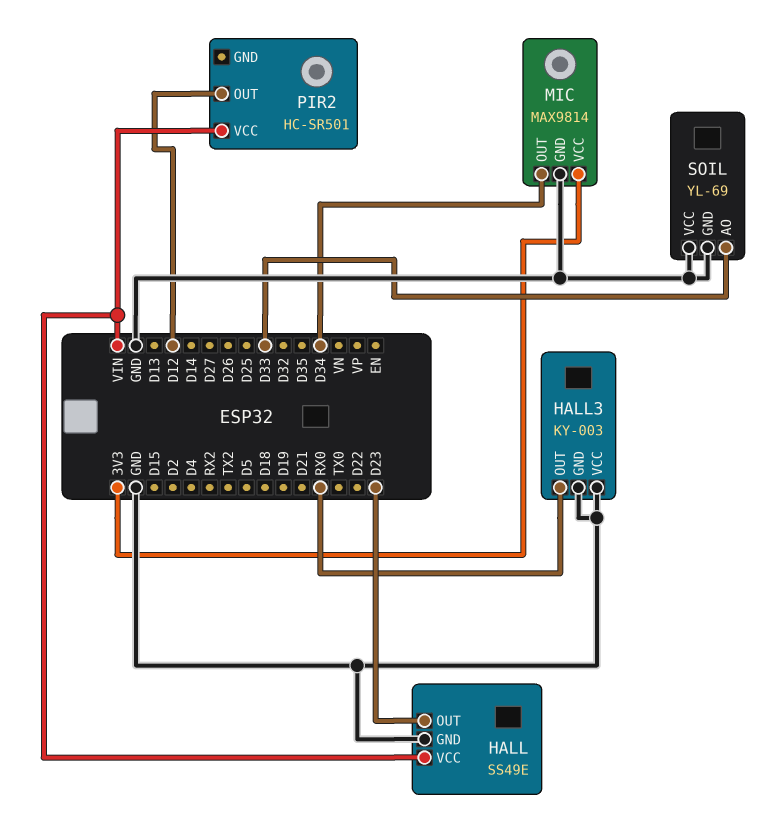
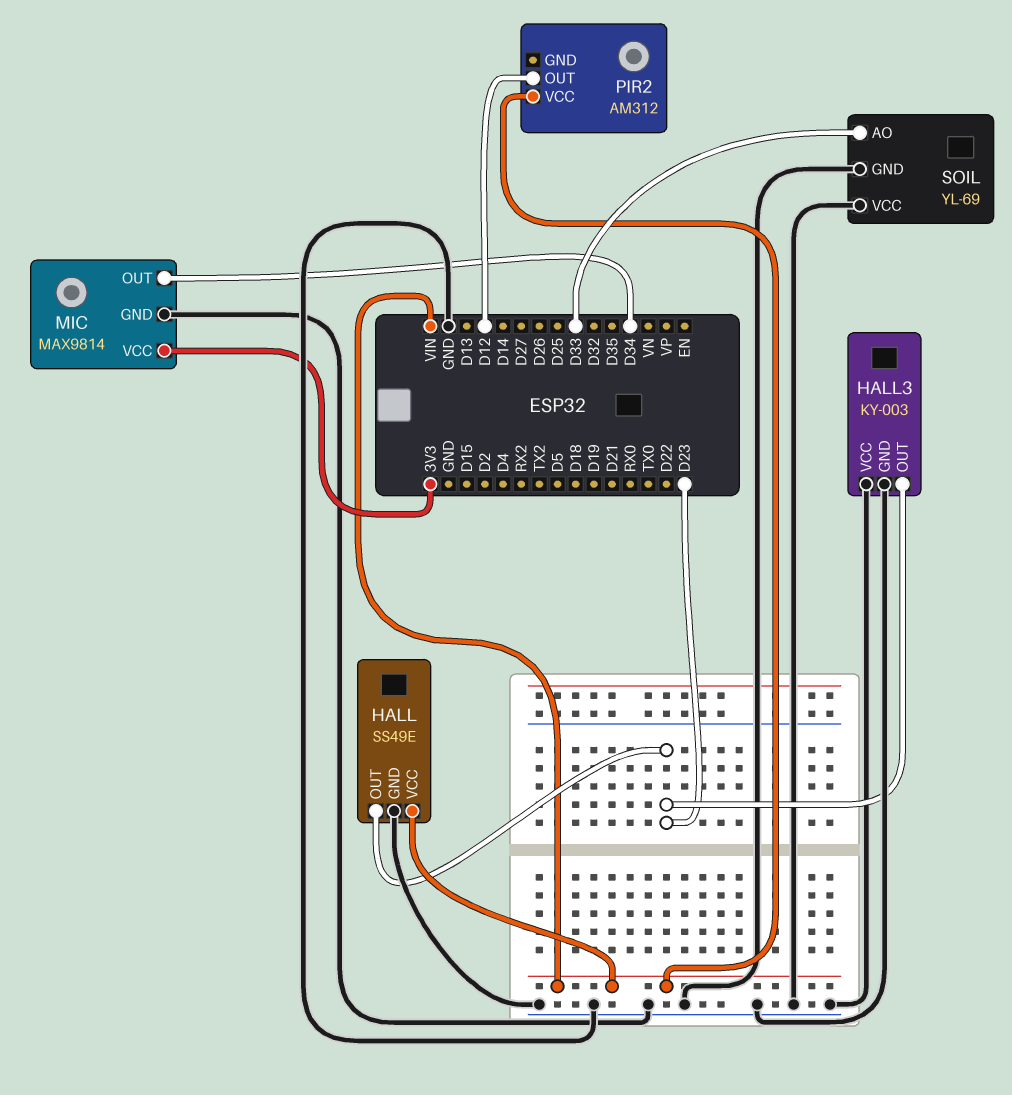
HALL3 pin OUT: RX0 -> D23
PIR2: HC-SR501 -> AM312

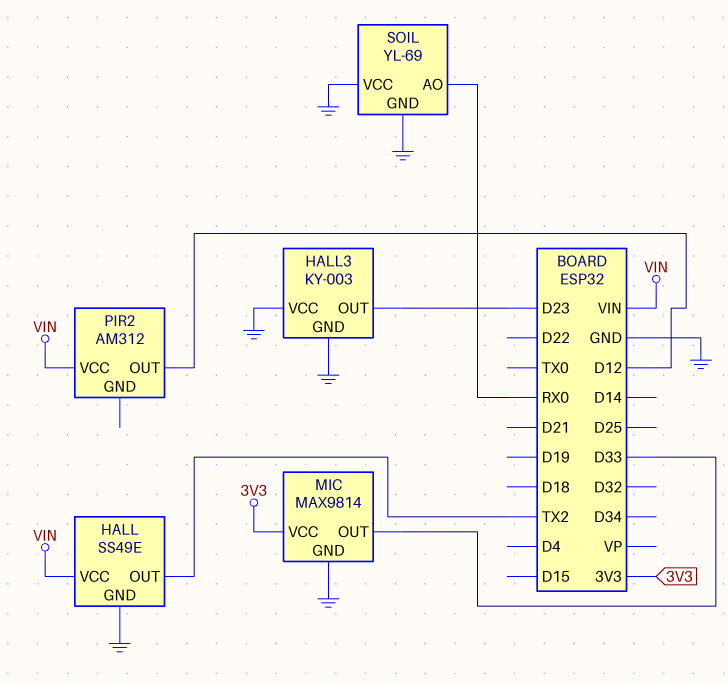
HALL pin OUT: D23 -> TX2
MIC pin OUT: D34 -> D33
SOIL pin AO: D33 -> RX0

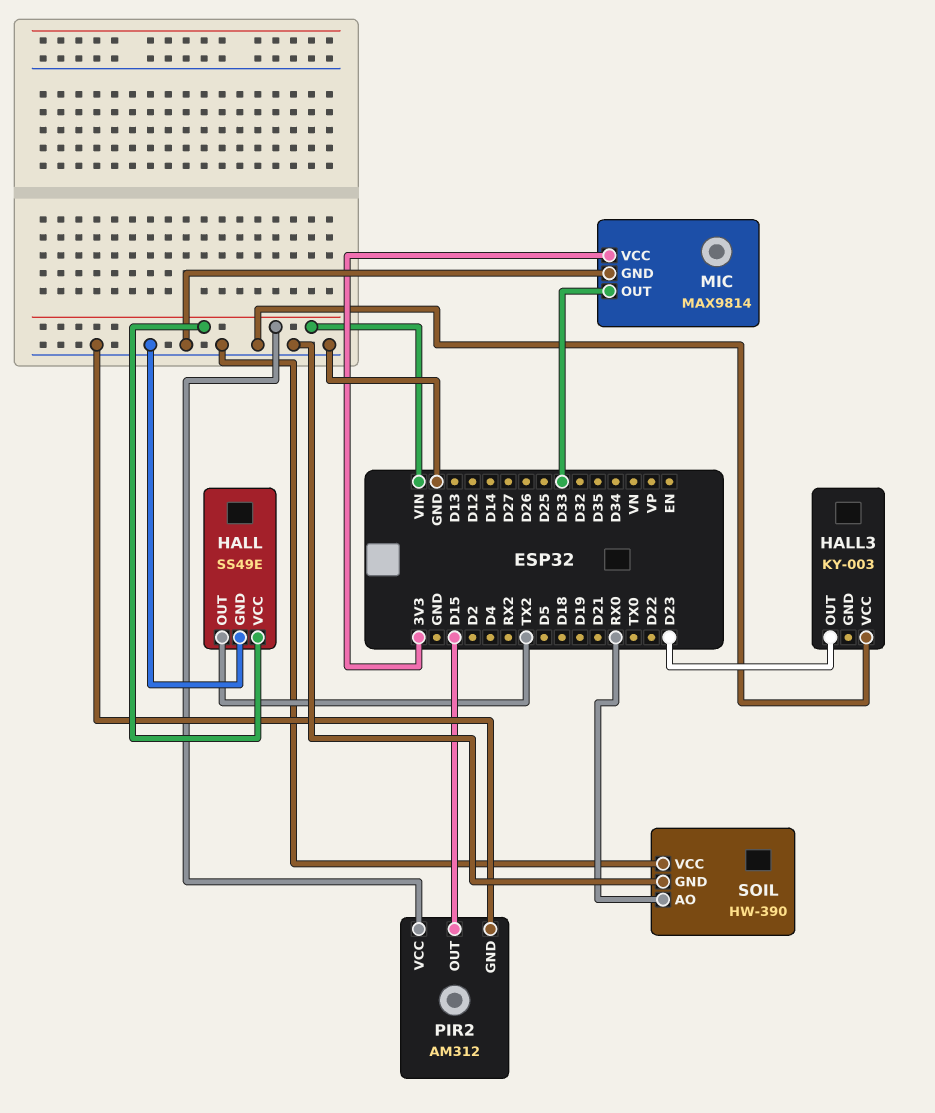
HALL3 pin GND: GND -> none
PIR2 pin GND: none -> GND
PIR2 pin OUT: D12 -> D15
SOIL: YL-69 -> HW-390

